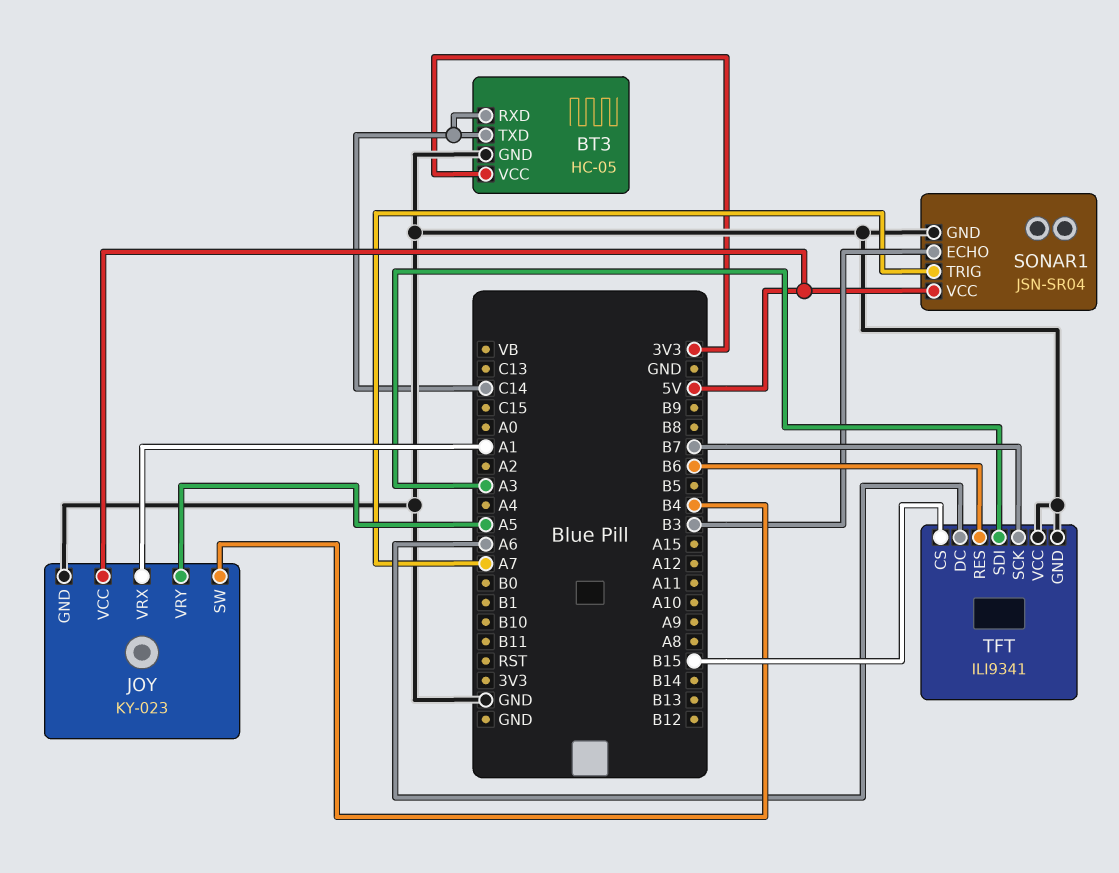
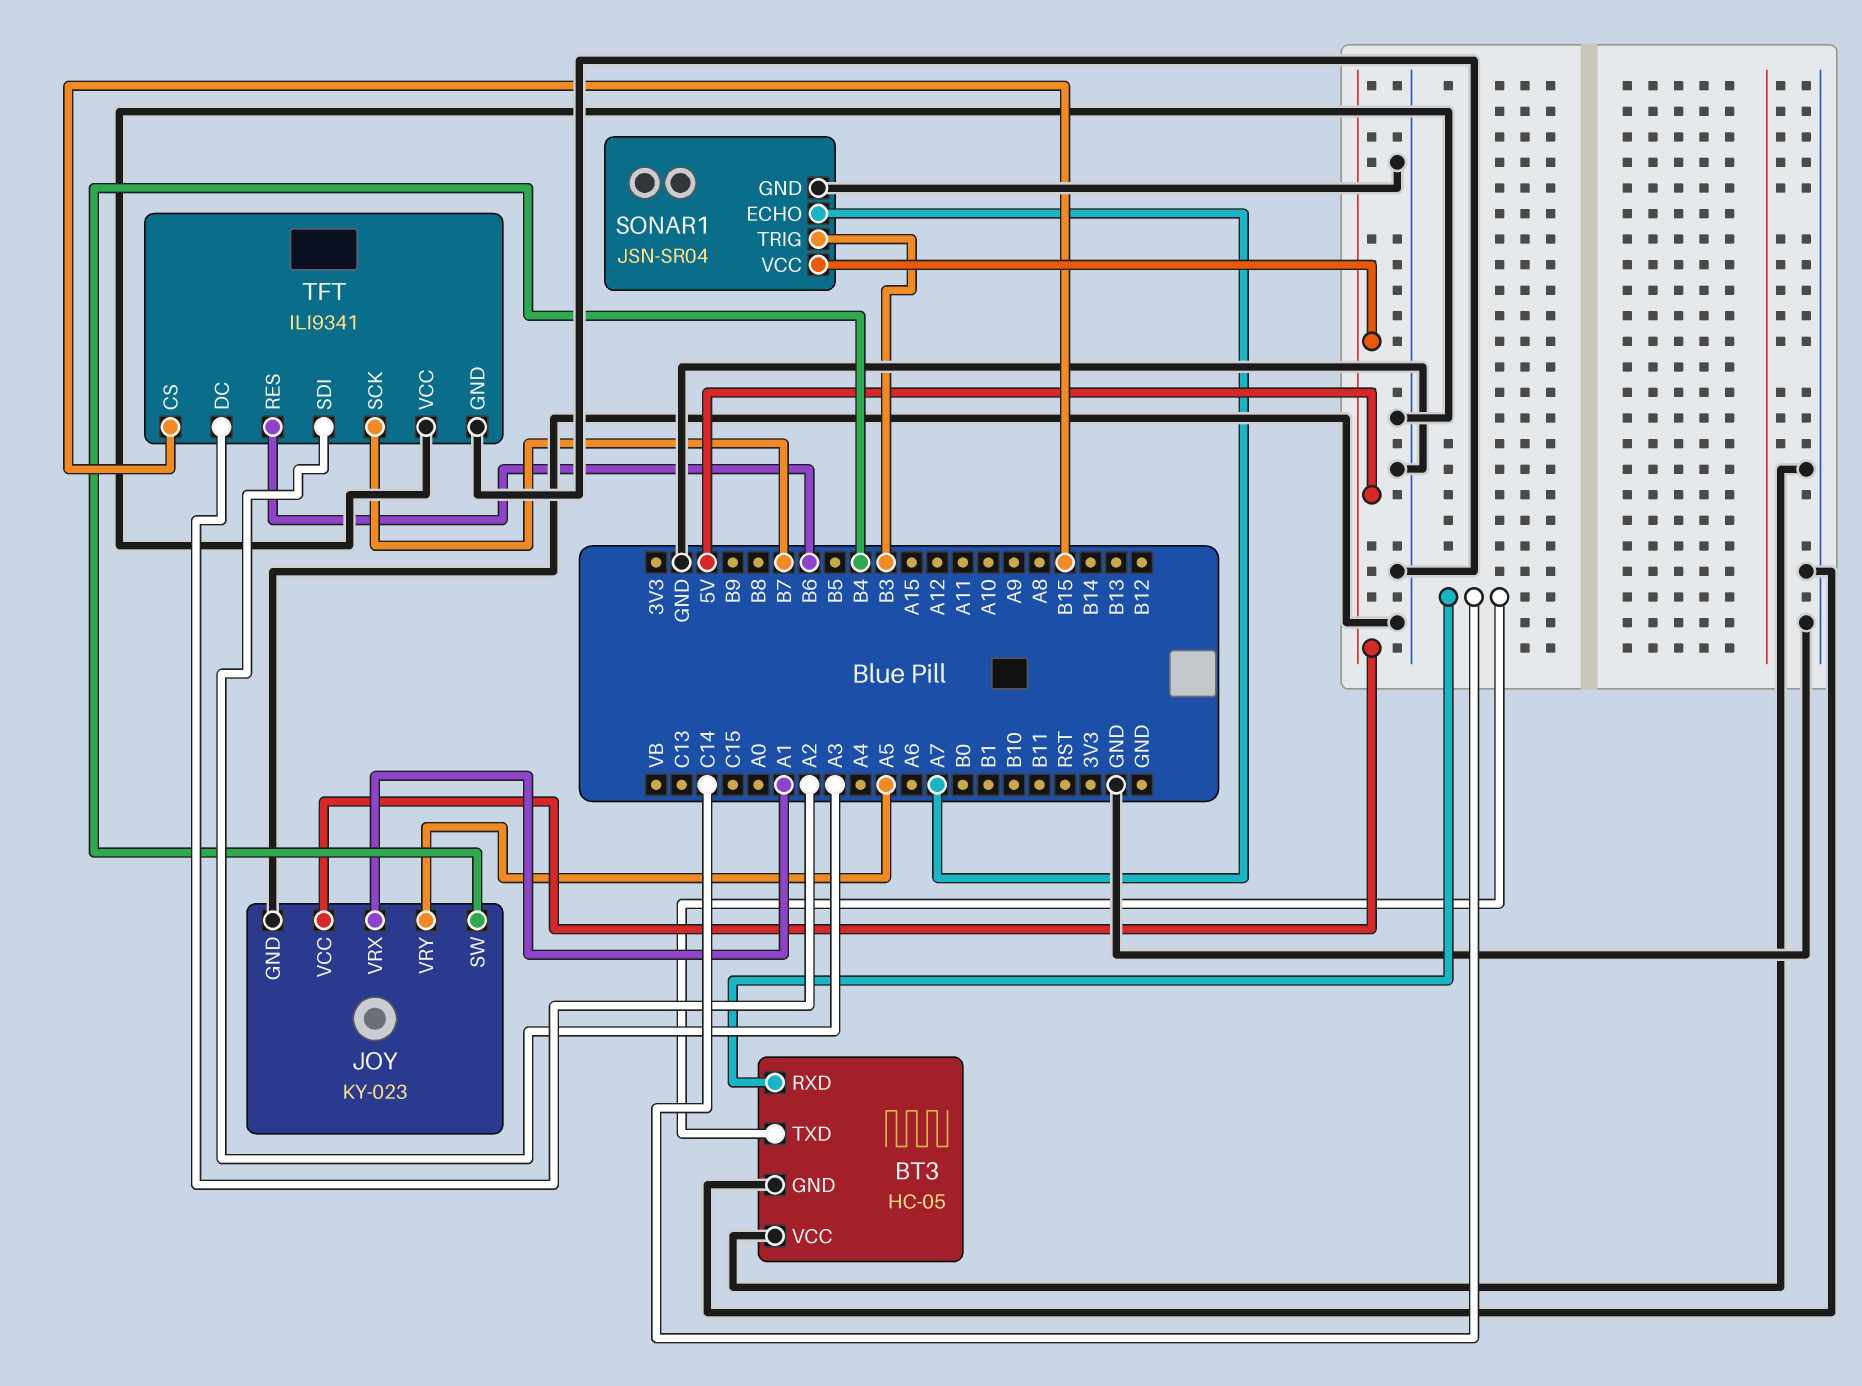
BT3 pin VCC: 3V3 -> GND
SONAR1 pin ECHO: B3 -> A7
SONAR1 pin TRIG: A7 -> B3
TFT pin DC: A6 -> A2

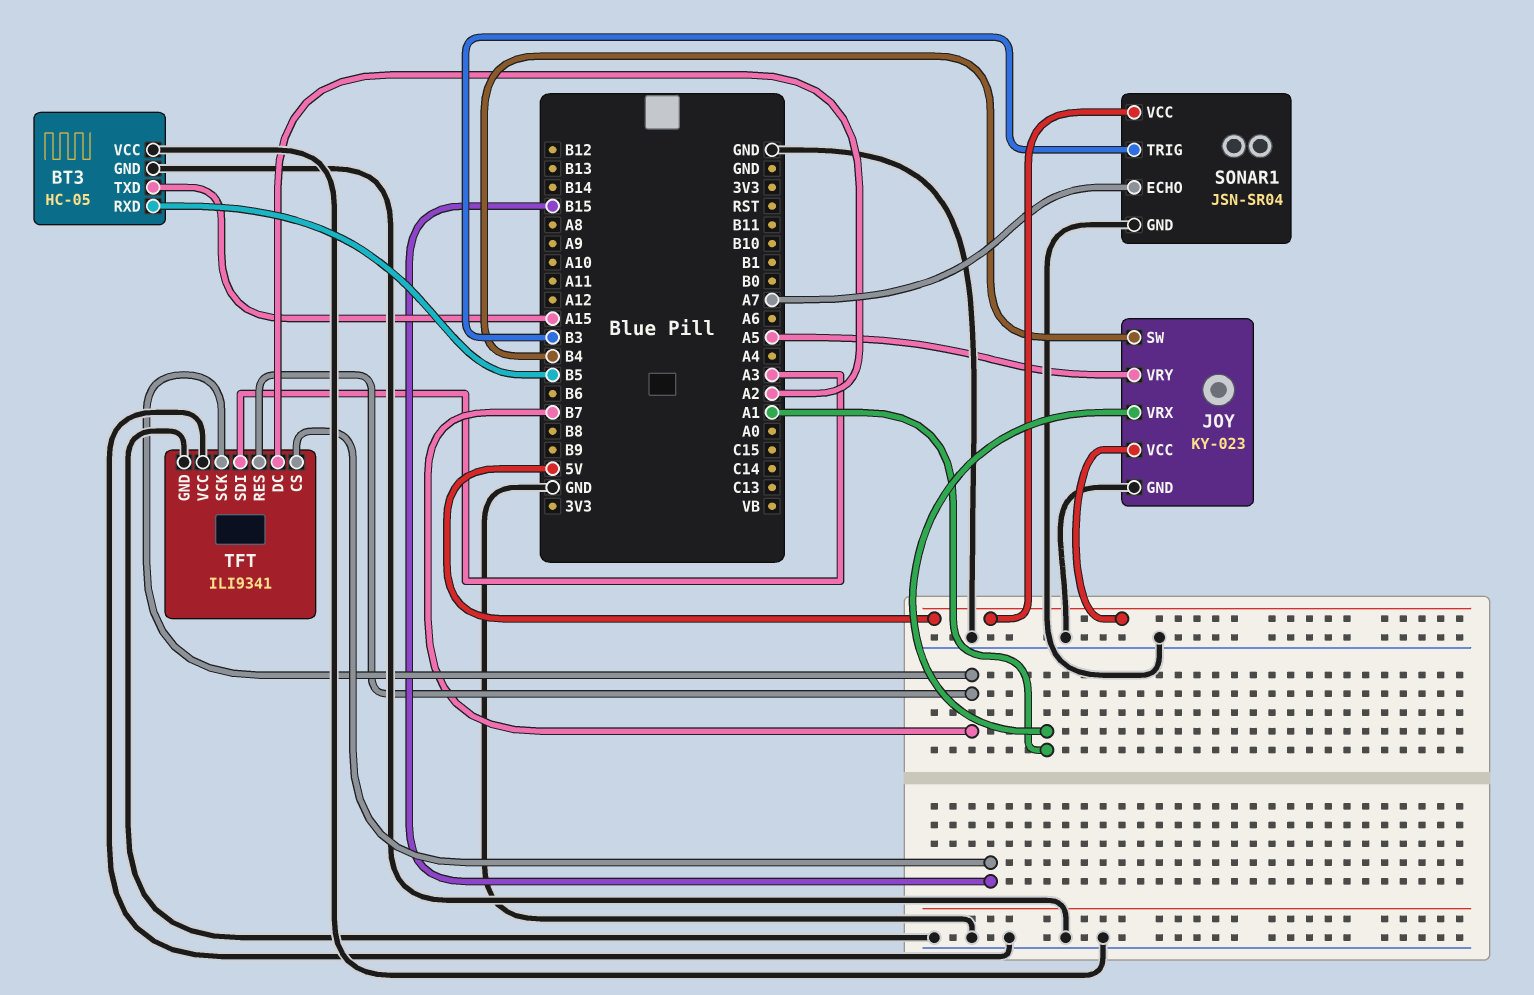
BT3 pin RXD: C14 -> B5
BT3 pin TXD: C14 -> A15
TFT pin RES: B6 -> B7

